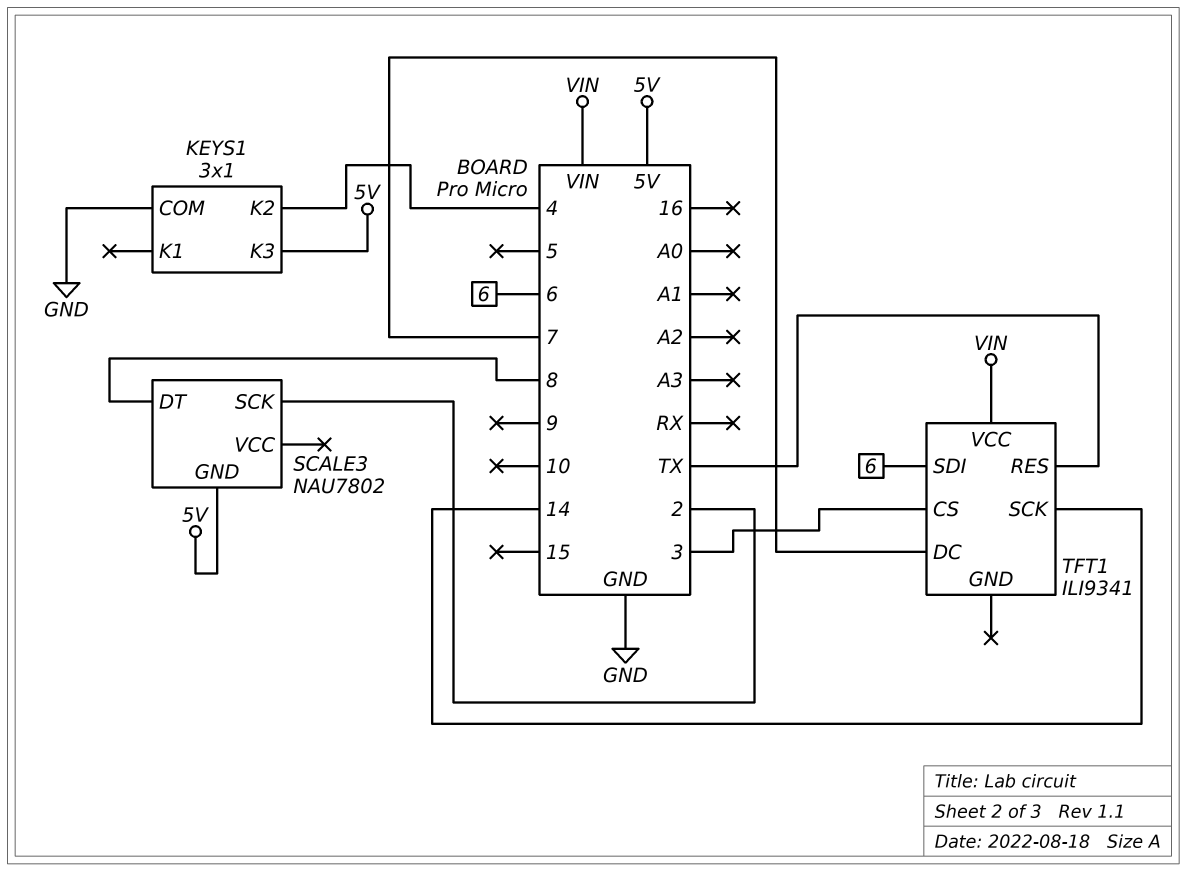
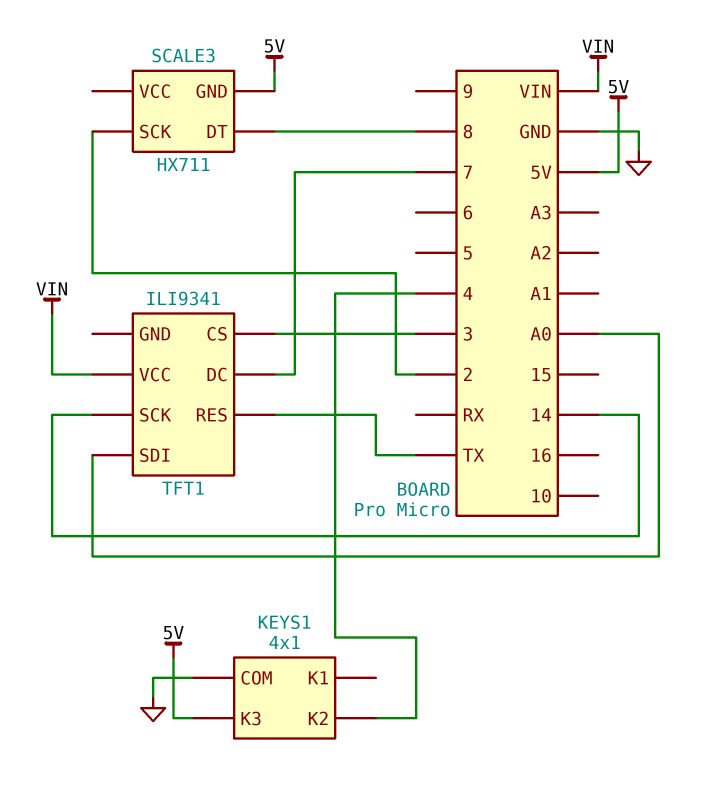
KEYS1: 3x1 -> 4x1
SCALE3: NAU7802 -> HX711
TFT1 pin SDI: 6 -> A0

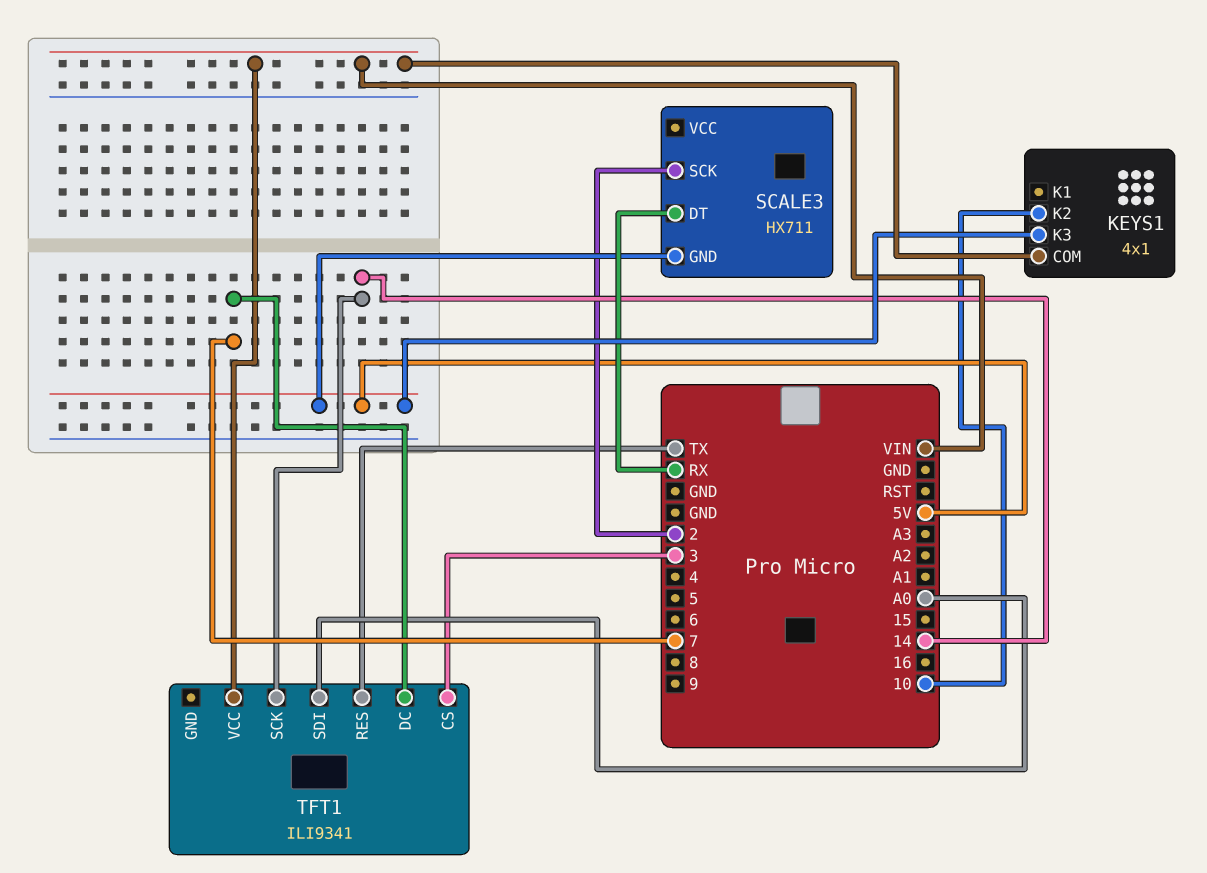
KEYS1 pin COM: GND -> VIN
KEYS1 pin K2: 4 -> 10
SCALE3 pin DT: 8 -> RX

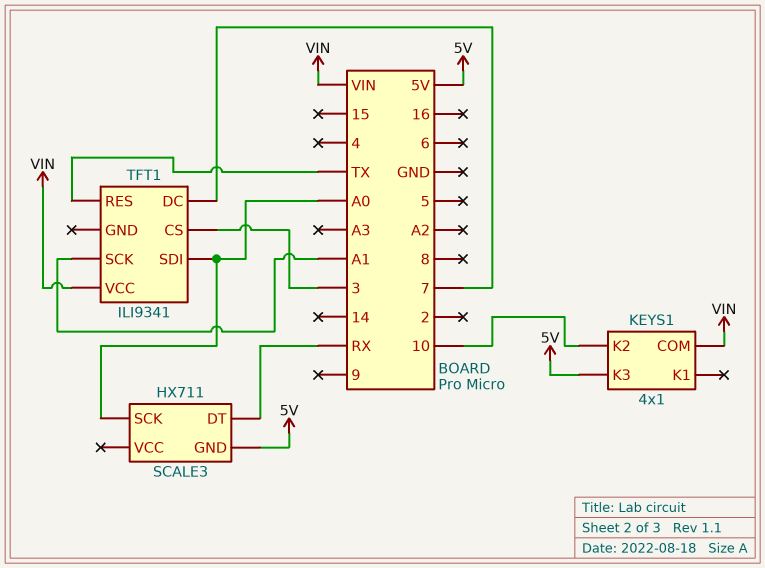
SCALE3 pin SCK: 2 -> A0
TFT1 pin SCK: 14 -> A1

